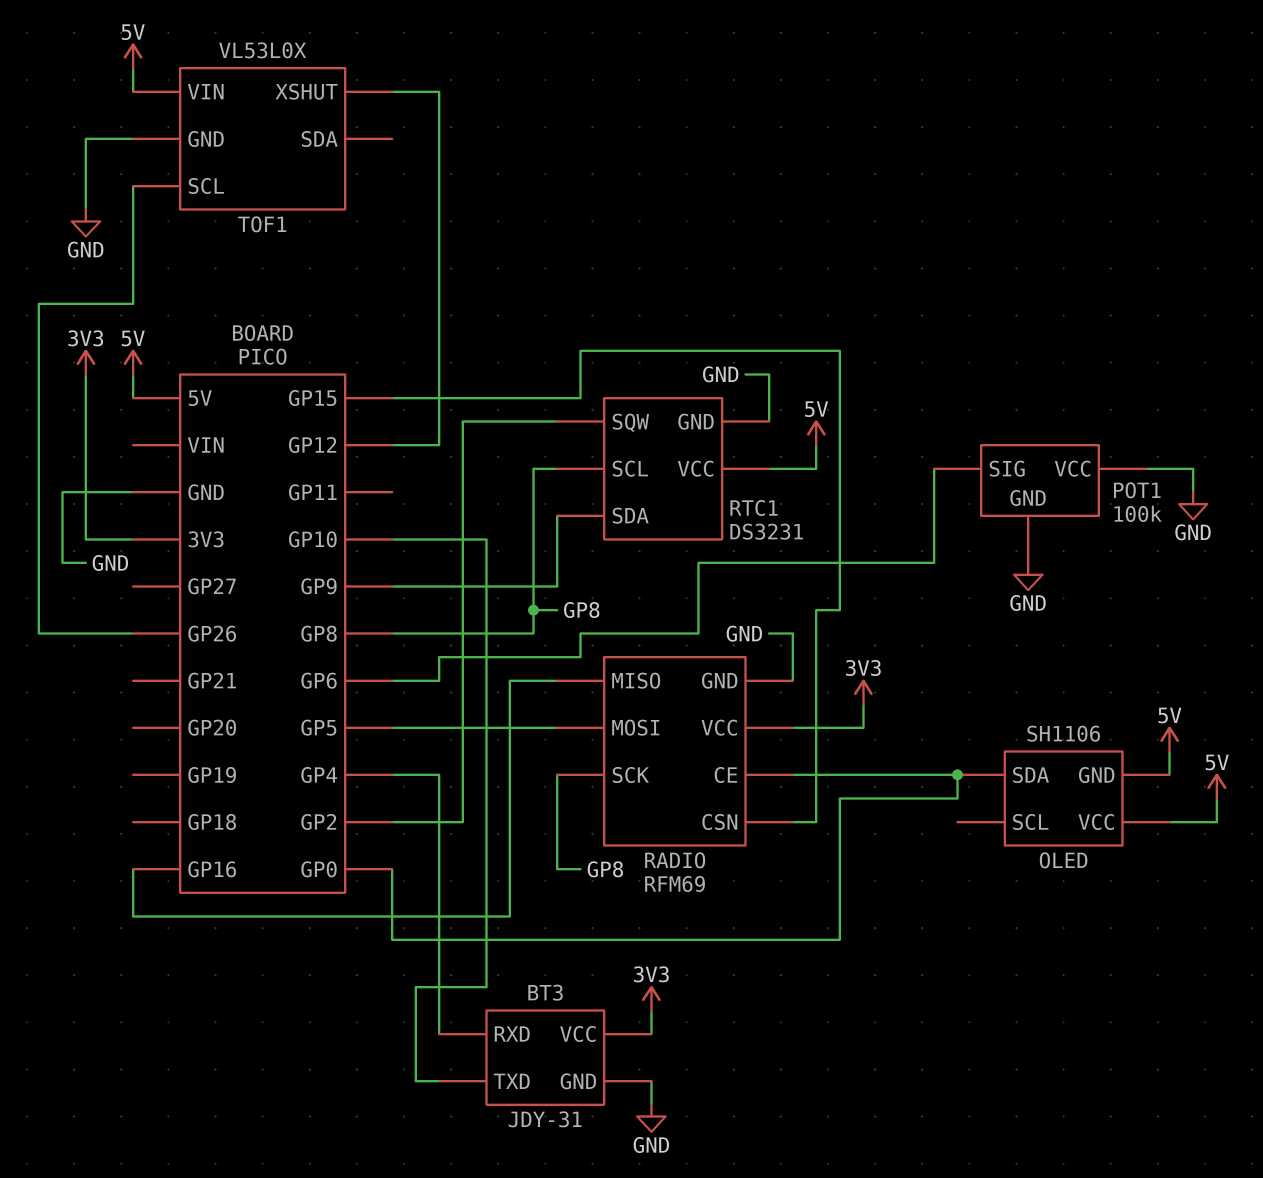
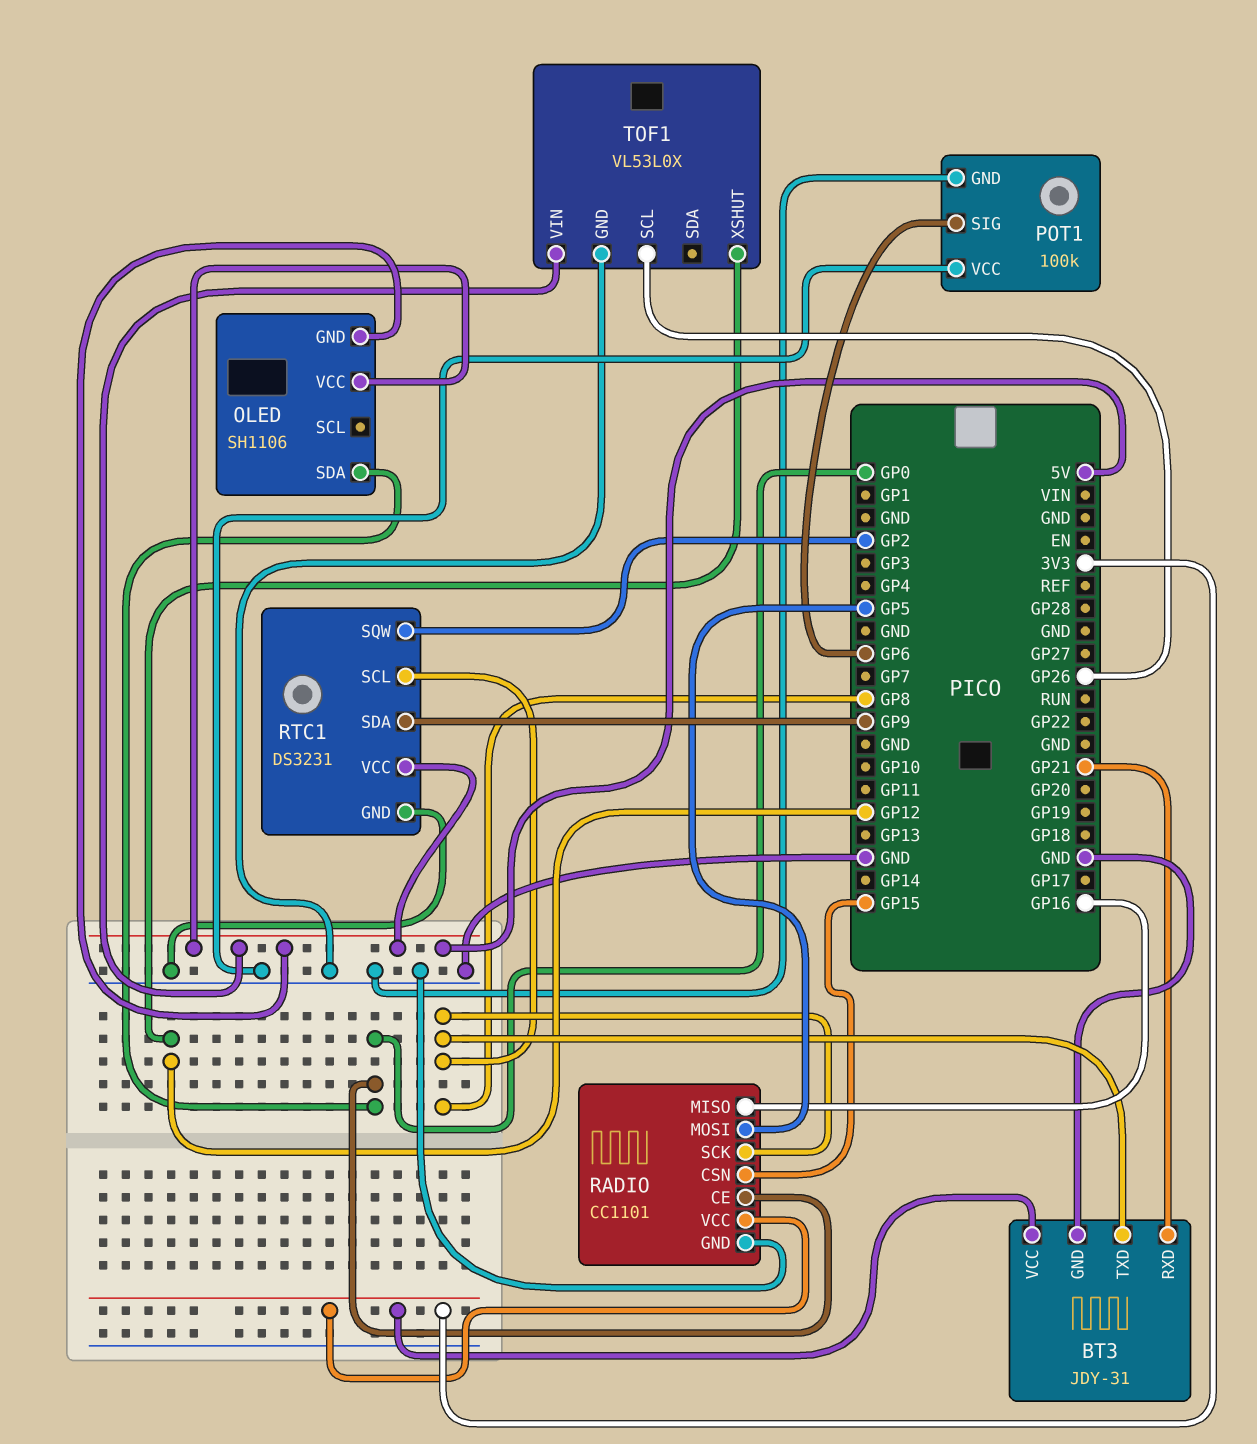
BT3 pin RXD: GP4 -> GP21
BT3 pin TXD: GP10 -> GP8
RADIO: RFM69 -> CC1101

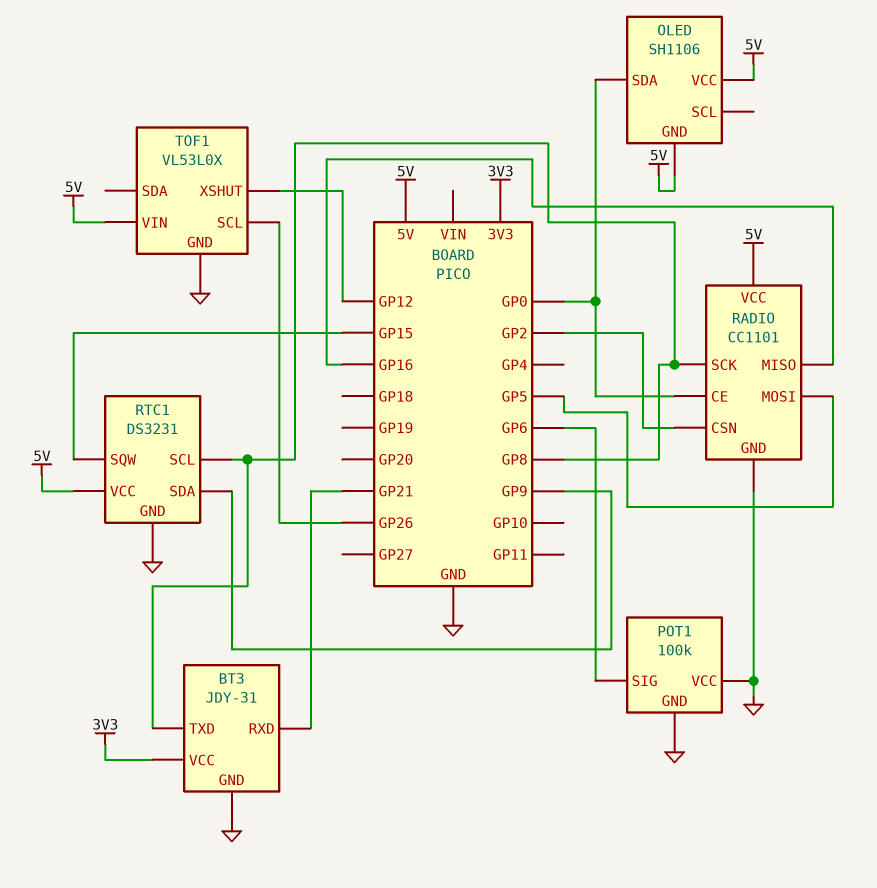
RADIO pin CSN: GP15 -> GP2
RADIO pin VCC: 3V3 -> 5V
RTC1 pin SQW: GP2 -> GP15

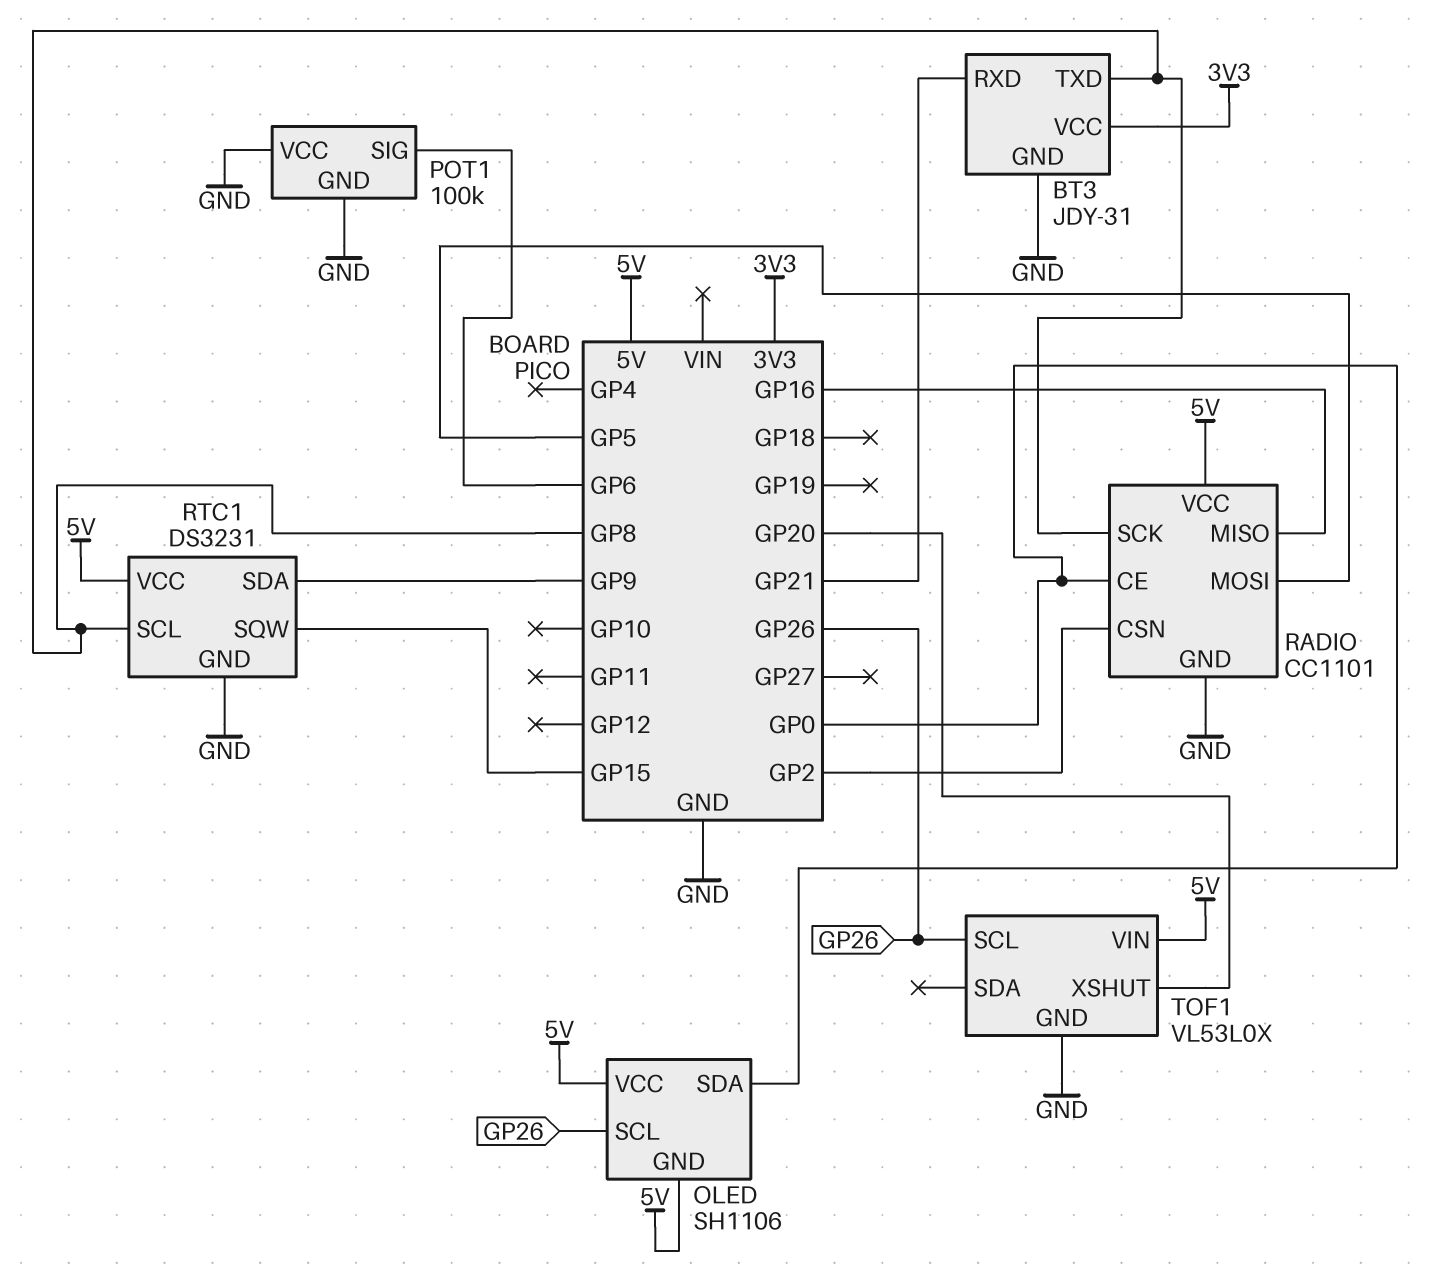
OLED pin SCL: none -> GP26
TOF1 pin XSHUT: GP12 -> GP20

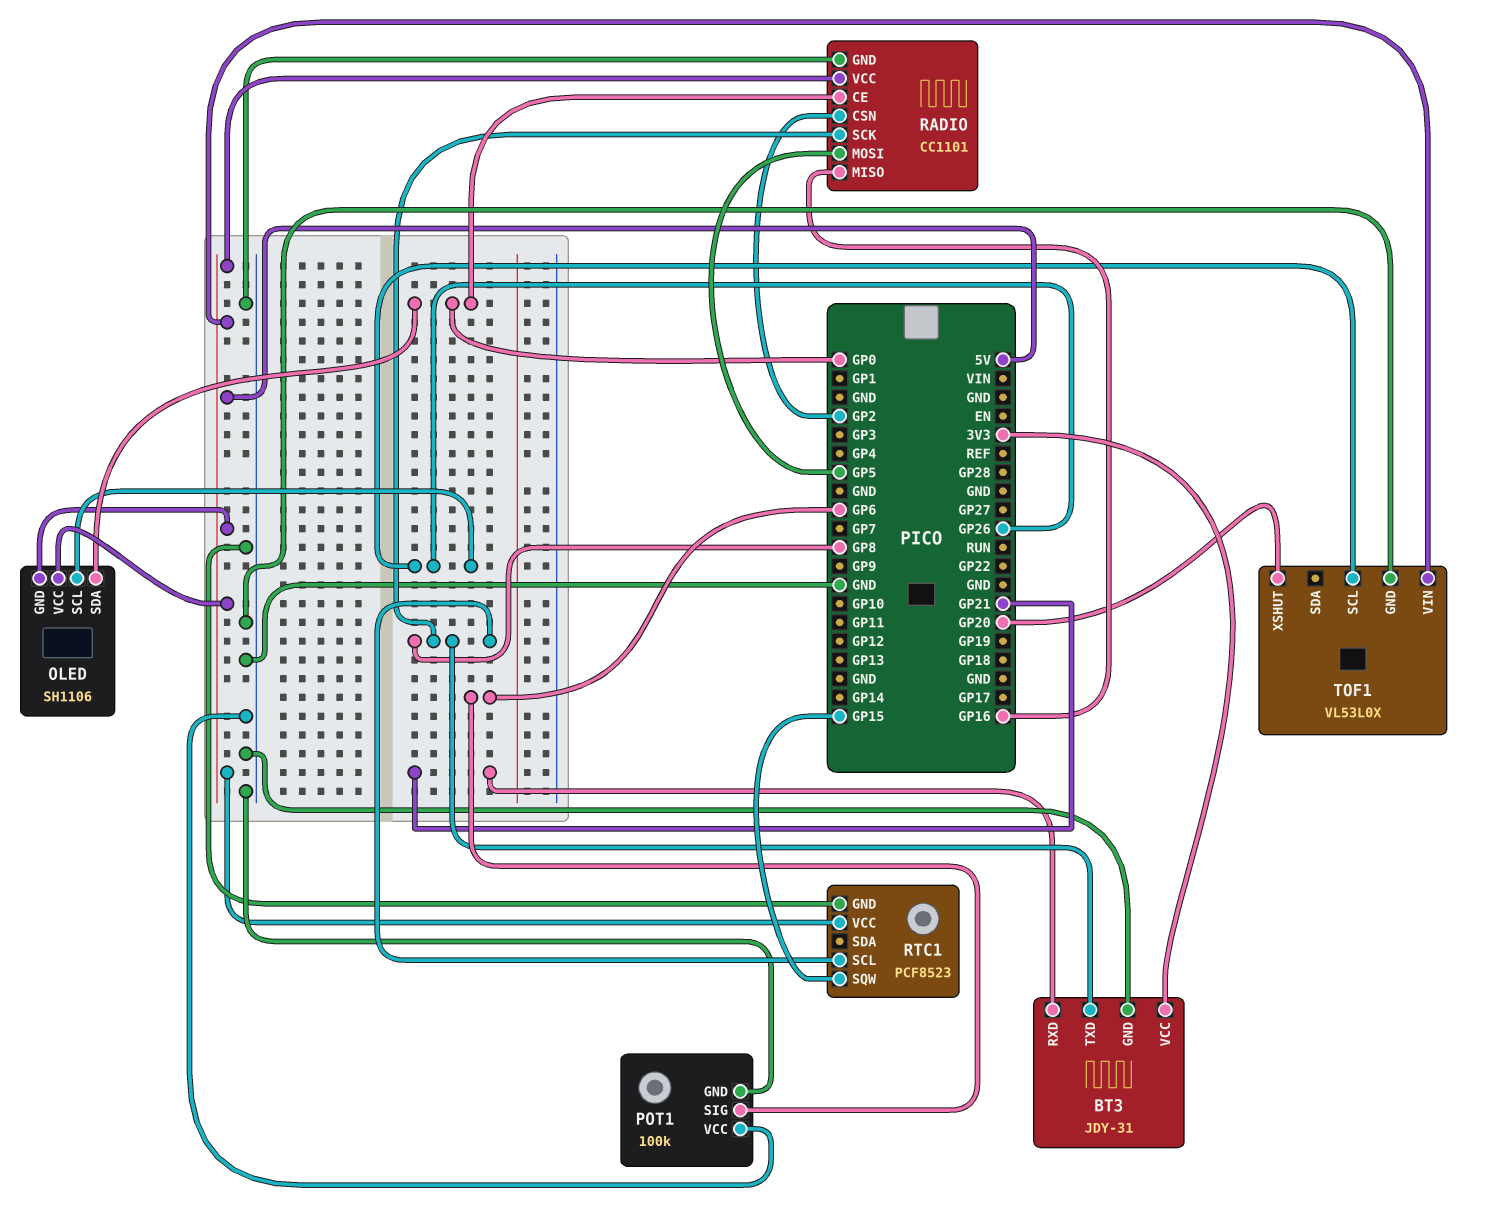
RTC1: DS3231 -> PCF8523
RTC1 pin SDA: GP9 -> none

